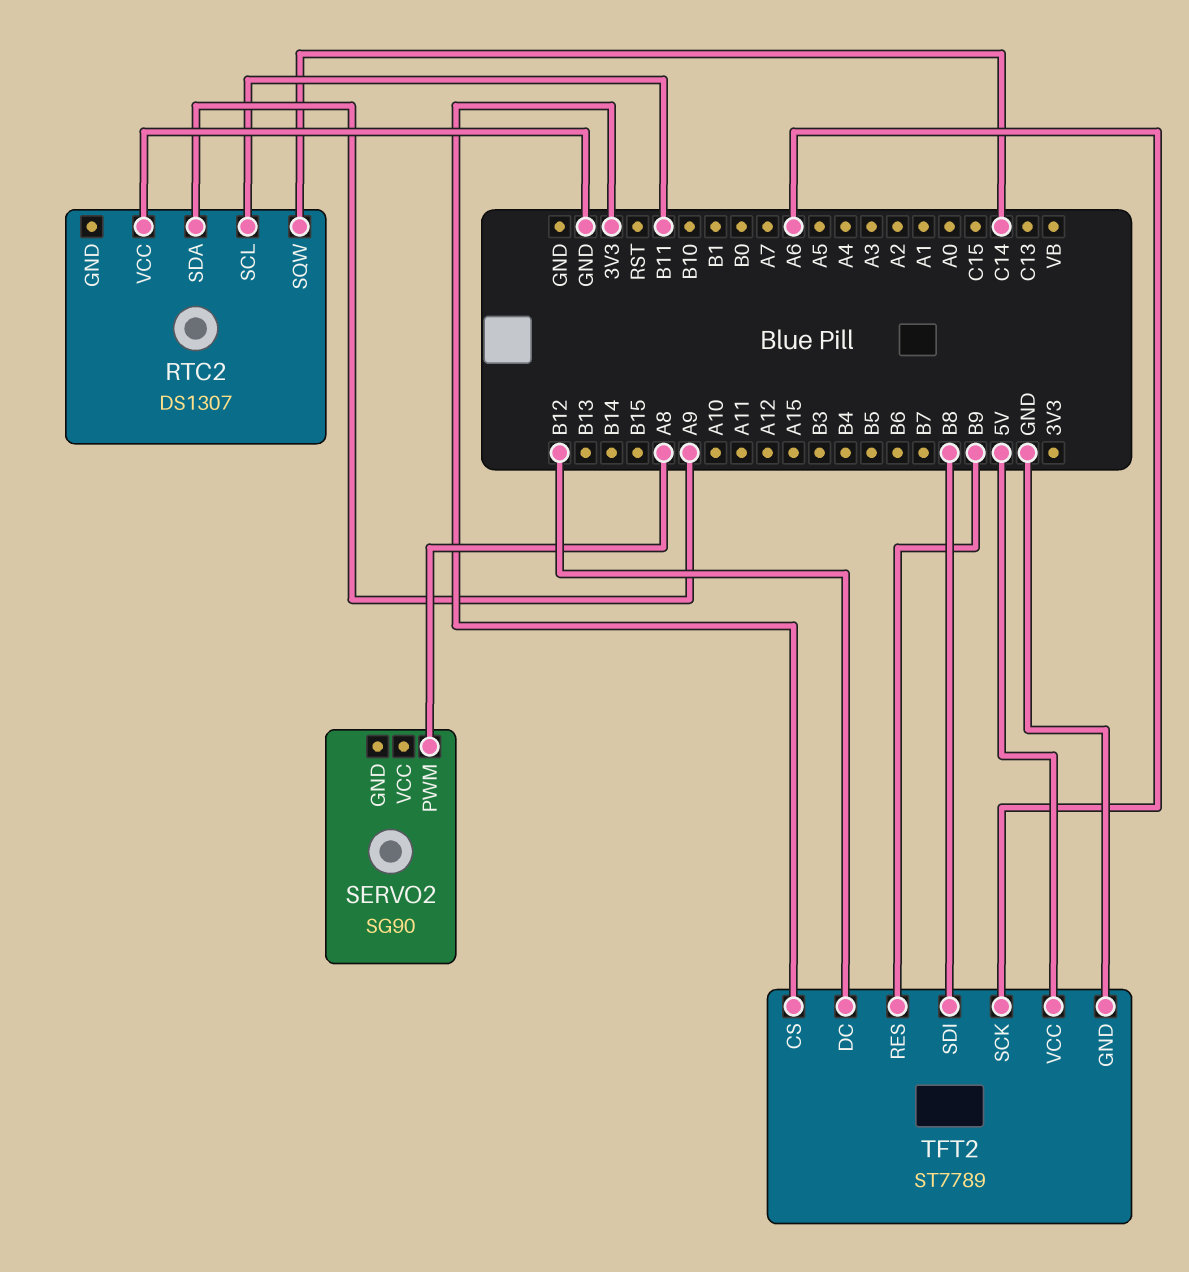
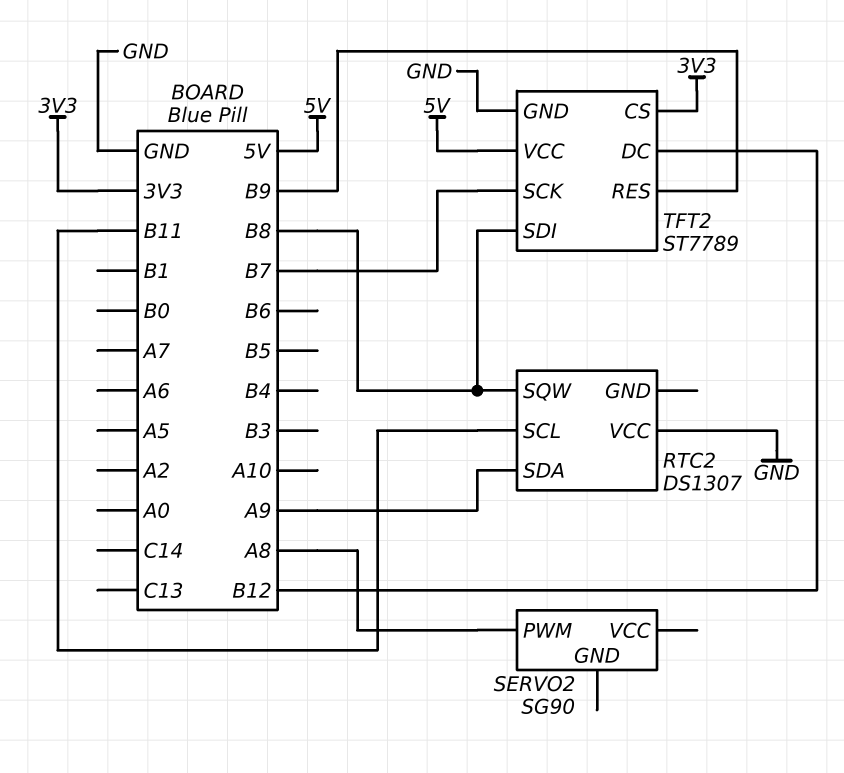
RTC2 pin SQW: C14 -> B8
TFT2 pin SCK: A6 -> B7

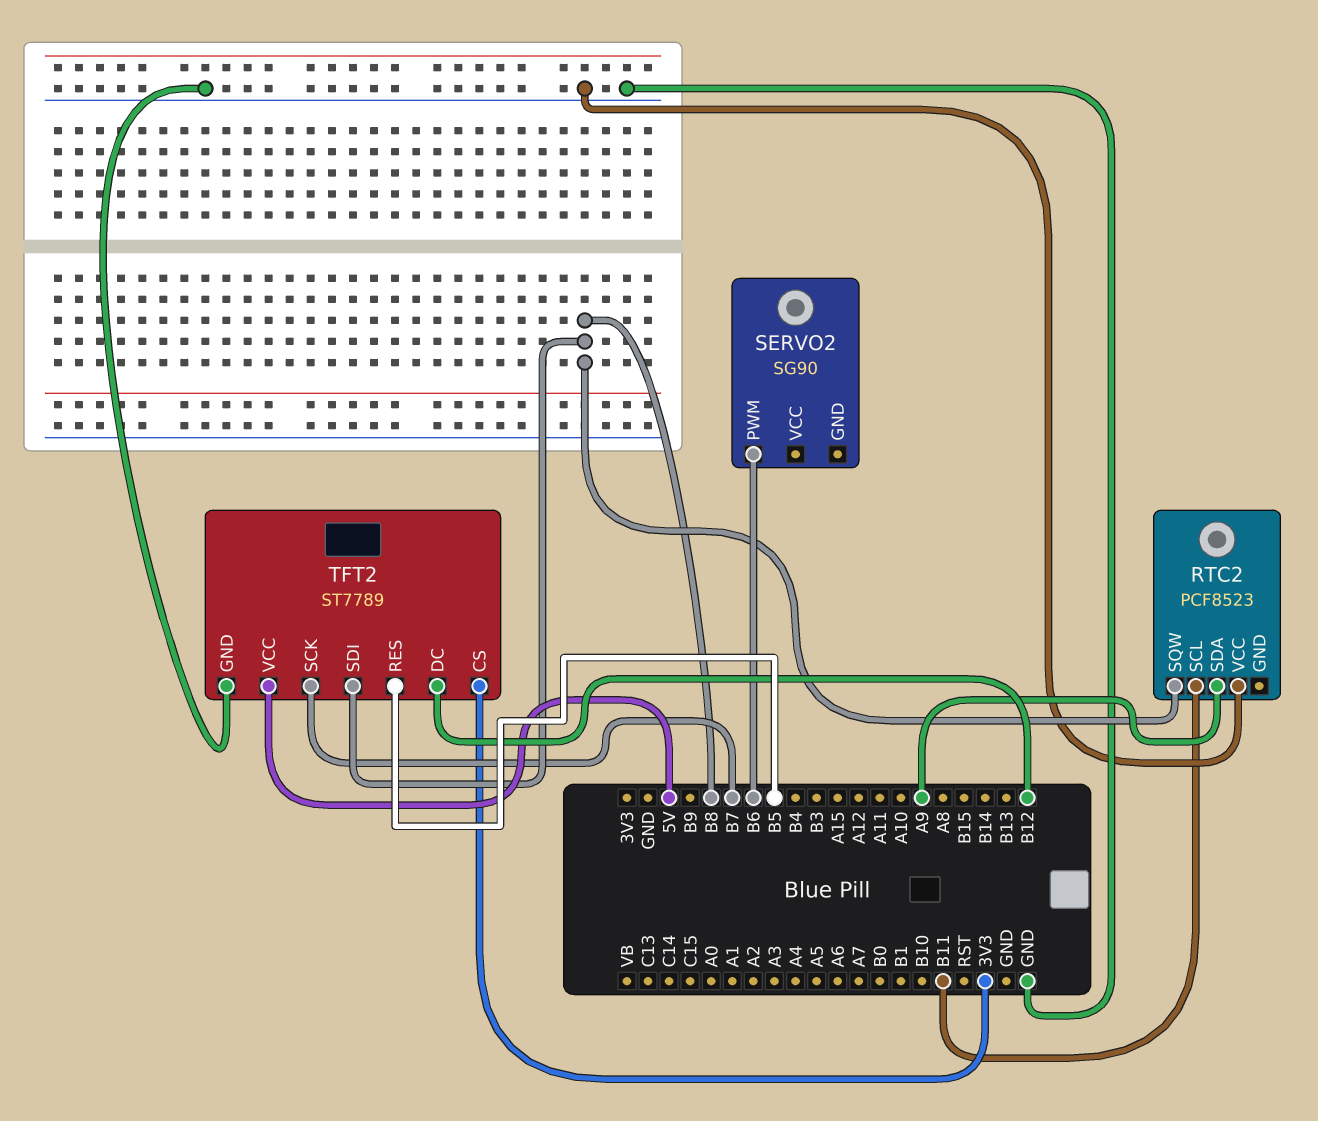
RTC2: DS1307 -> PCF8523
SERVO2 pin PWM: A8 -> B6
TFT2 pin RES: B9 -> B5

